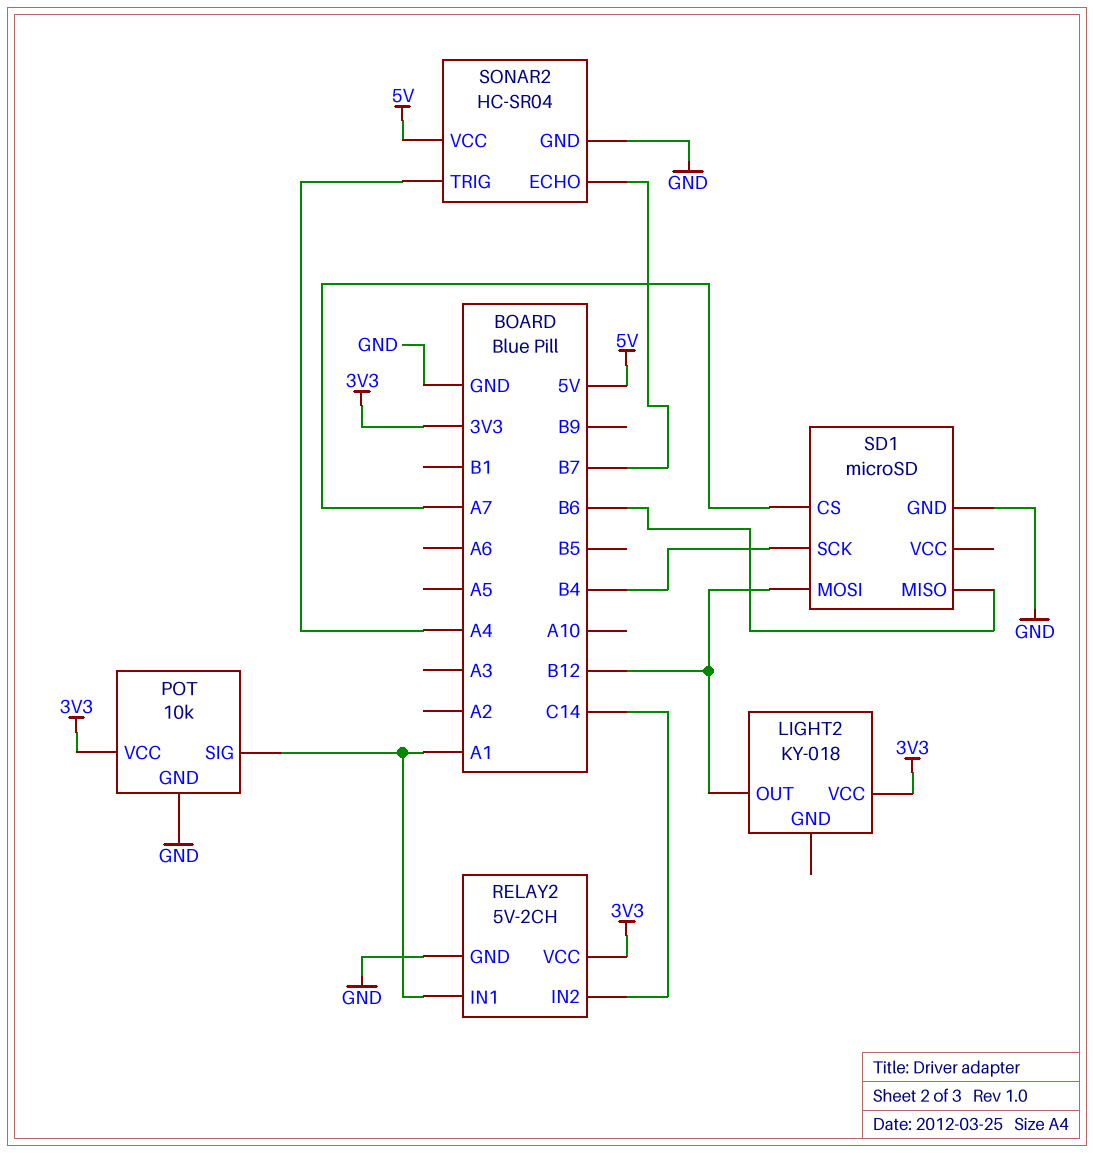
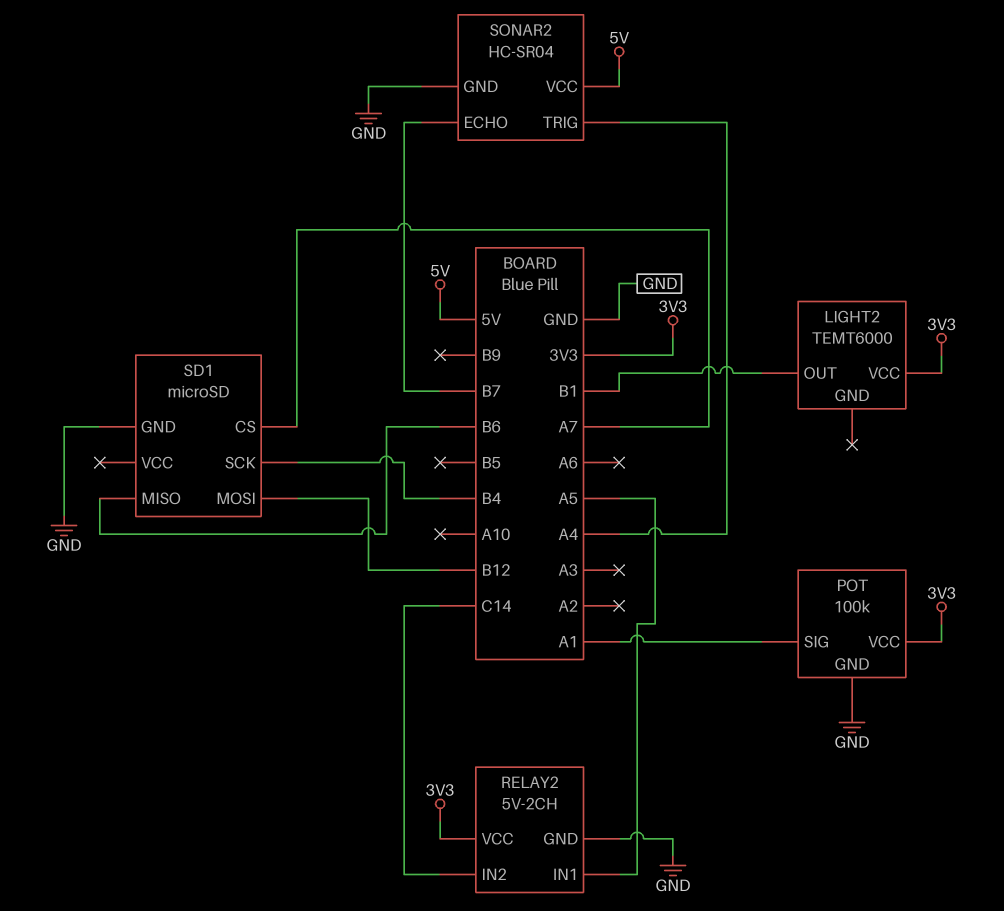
LIGHT2: KY-018 -> TEMT6000
LIGHT2 pin OUT: B12 -> B1
POT: 10k -> 100k
RELAY2 pin IN1: A1 -> A5

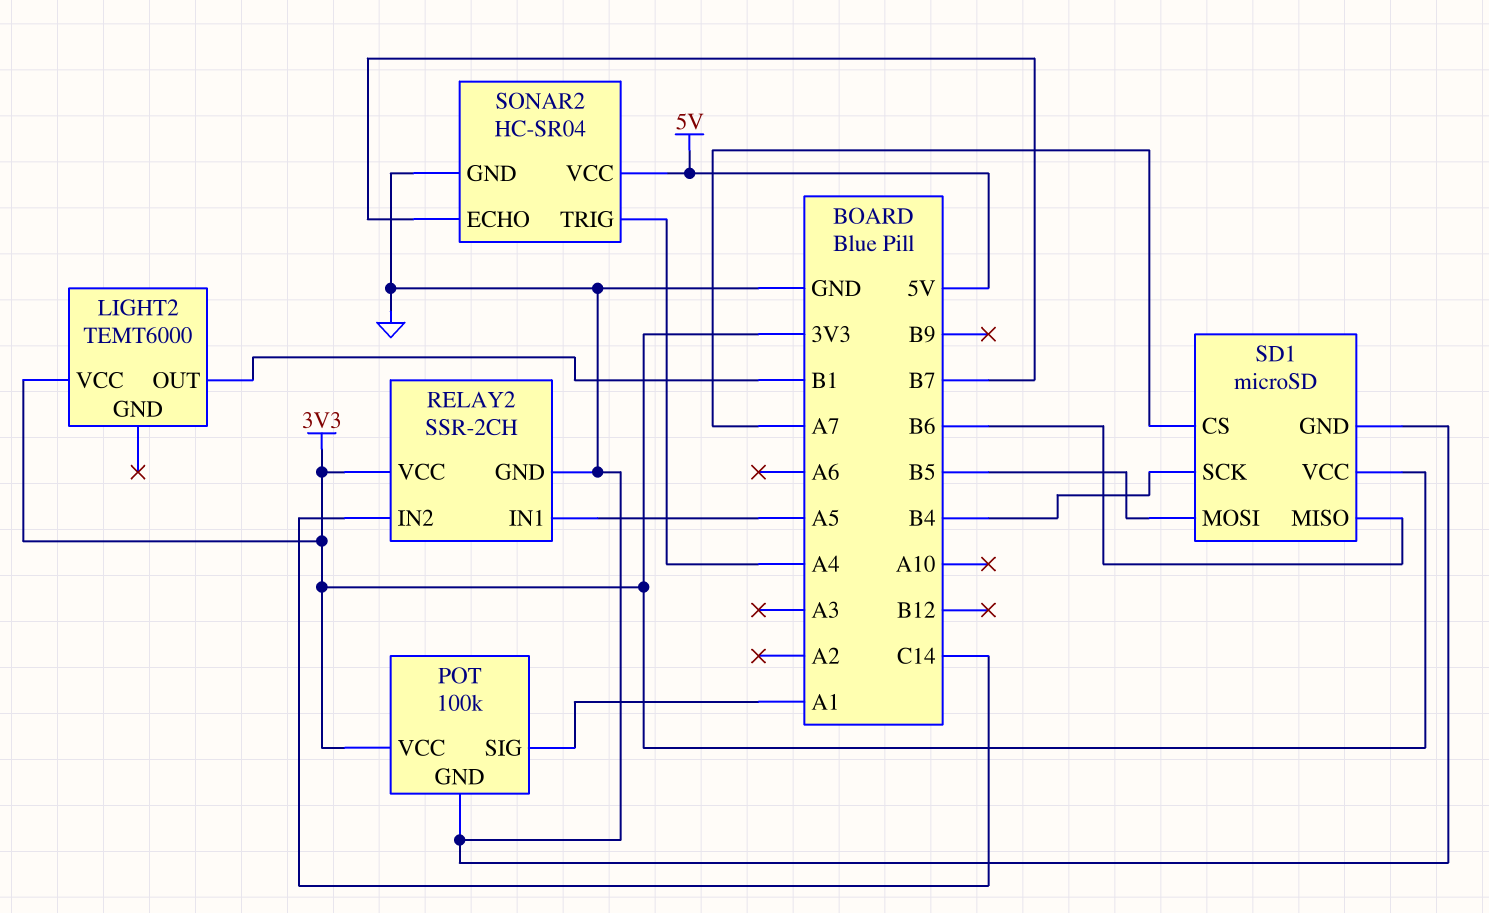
RELAY2: 5V-2CH -> SSR-2CH
SD1 pin MOSI: B12 -> B5
SD1 pin VCC: none -> 3V3

